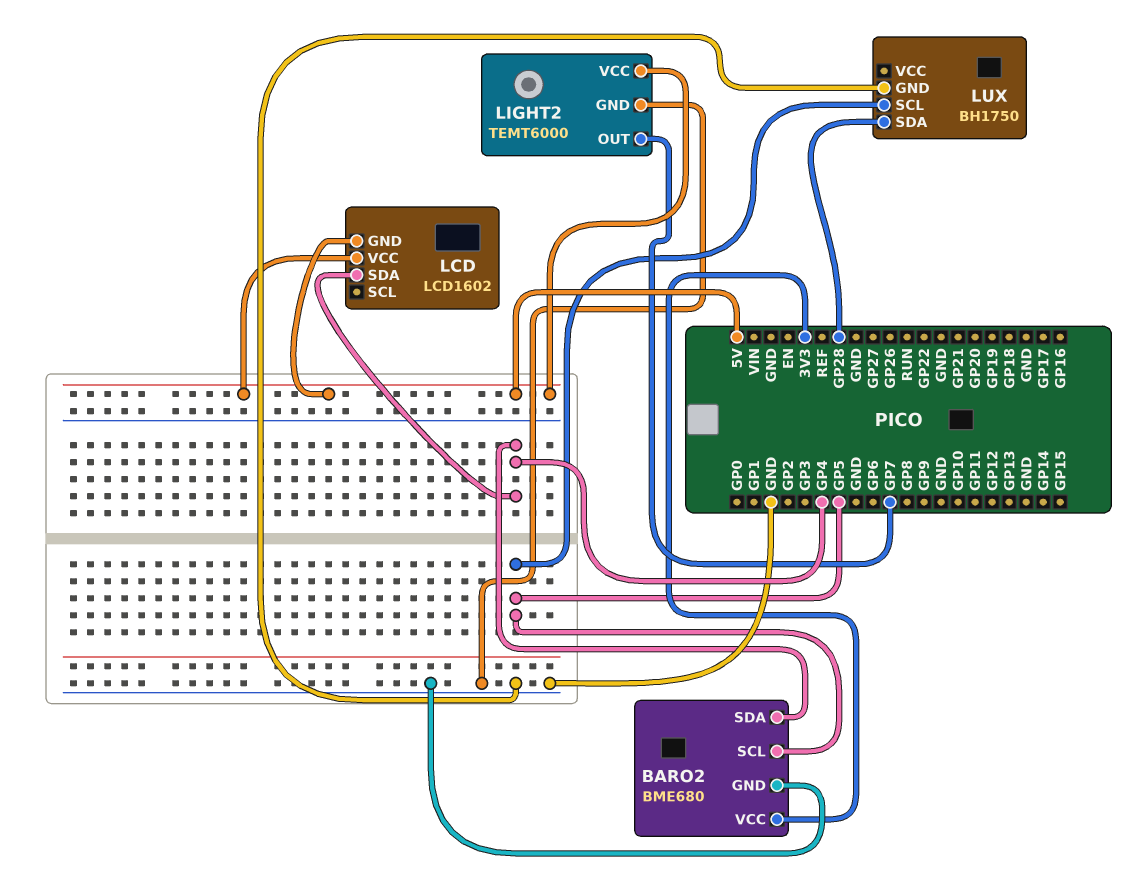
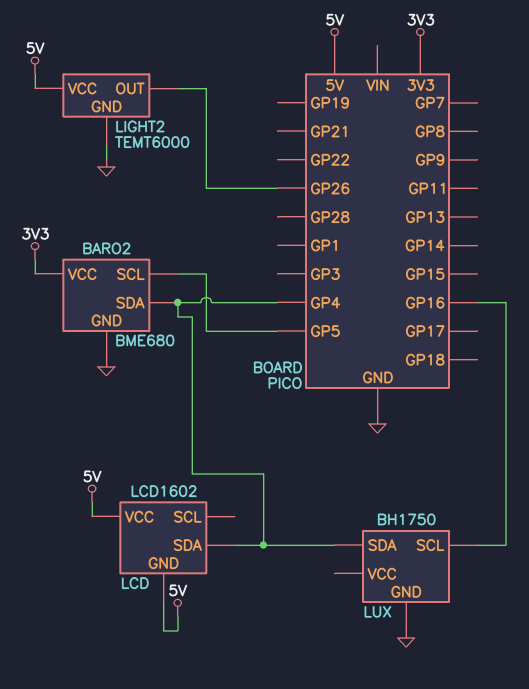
LIGHT2 pin OUT: GP7 -> GP26
LUX pin SCL: GP5 -> GP16
LUX pin SDA: GP28 -> GP4

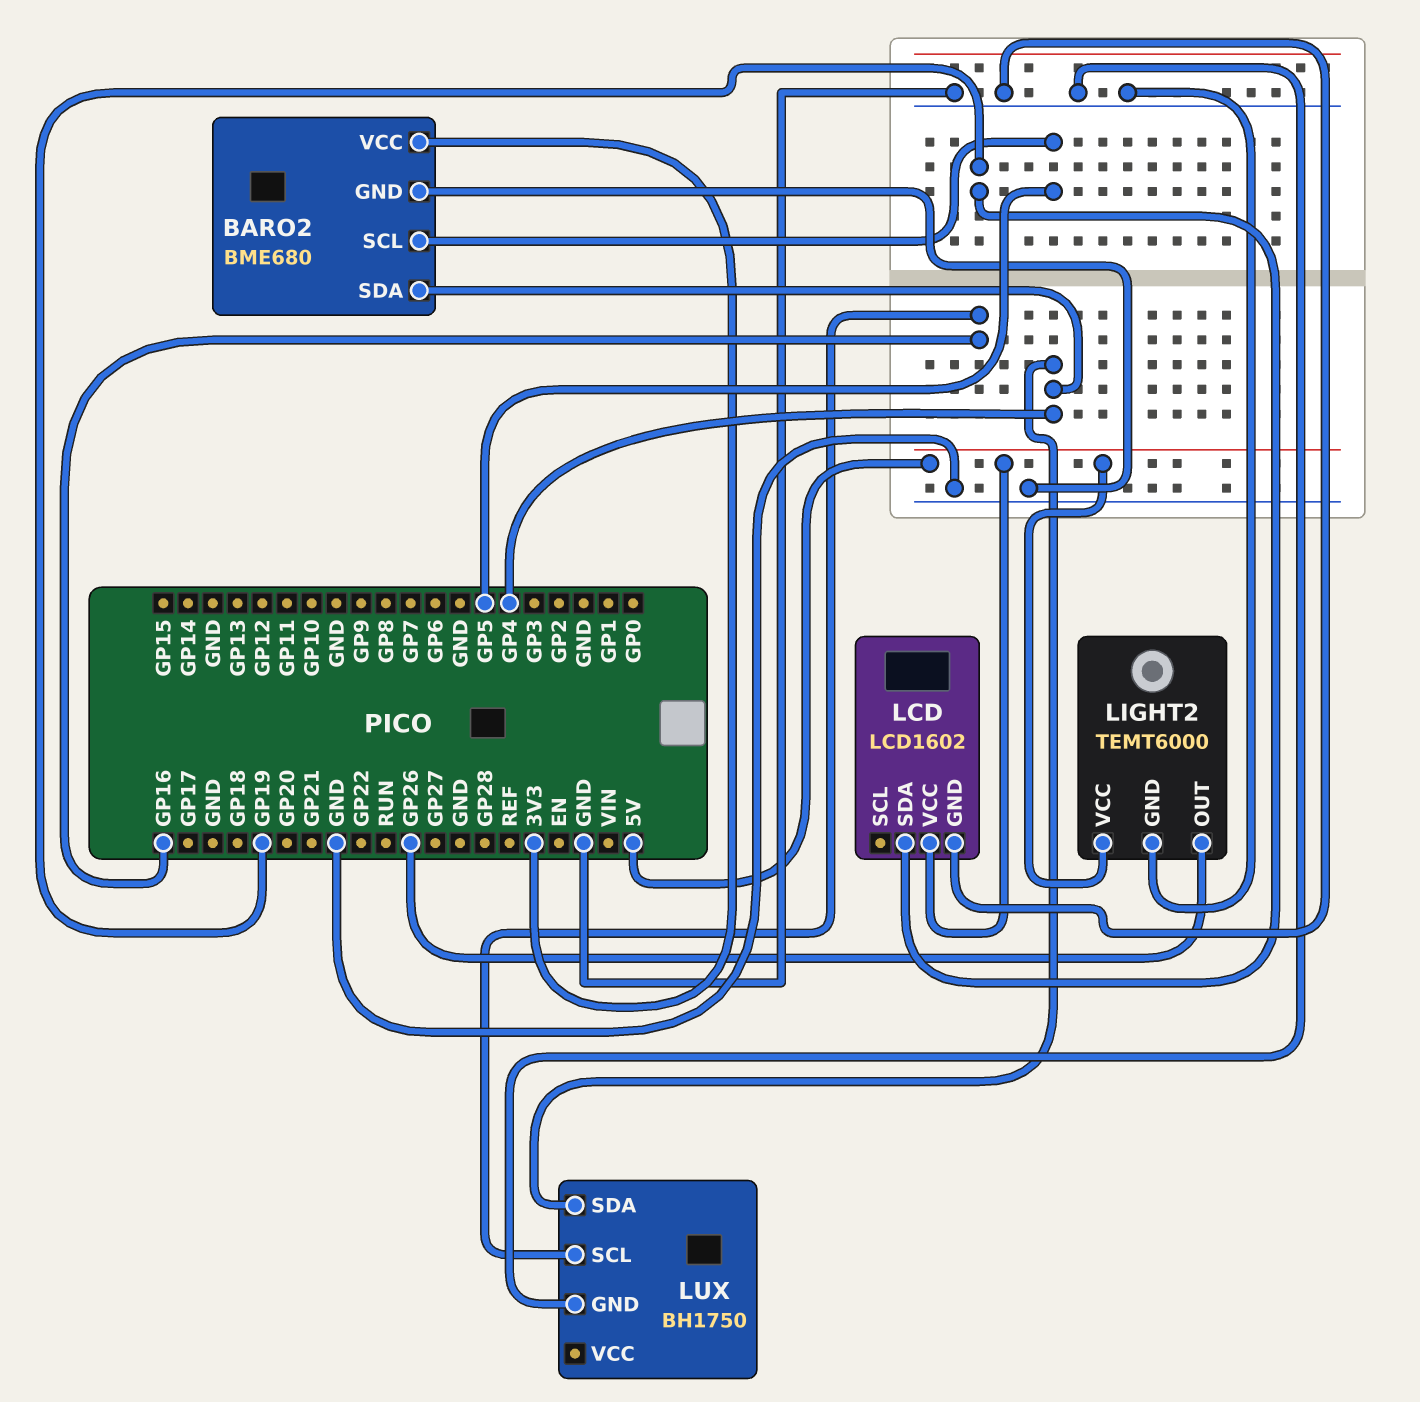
LCD pin GND: 5V -> GND
LCD pin SDA: GP4 -> GP19

